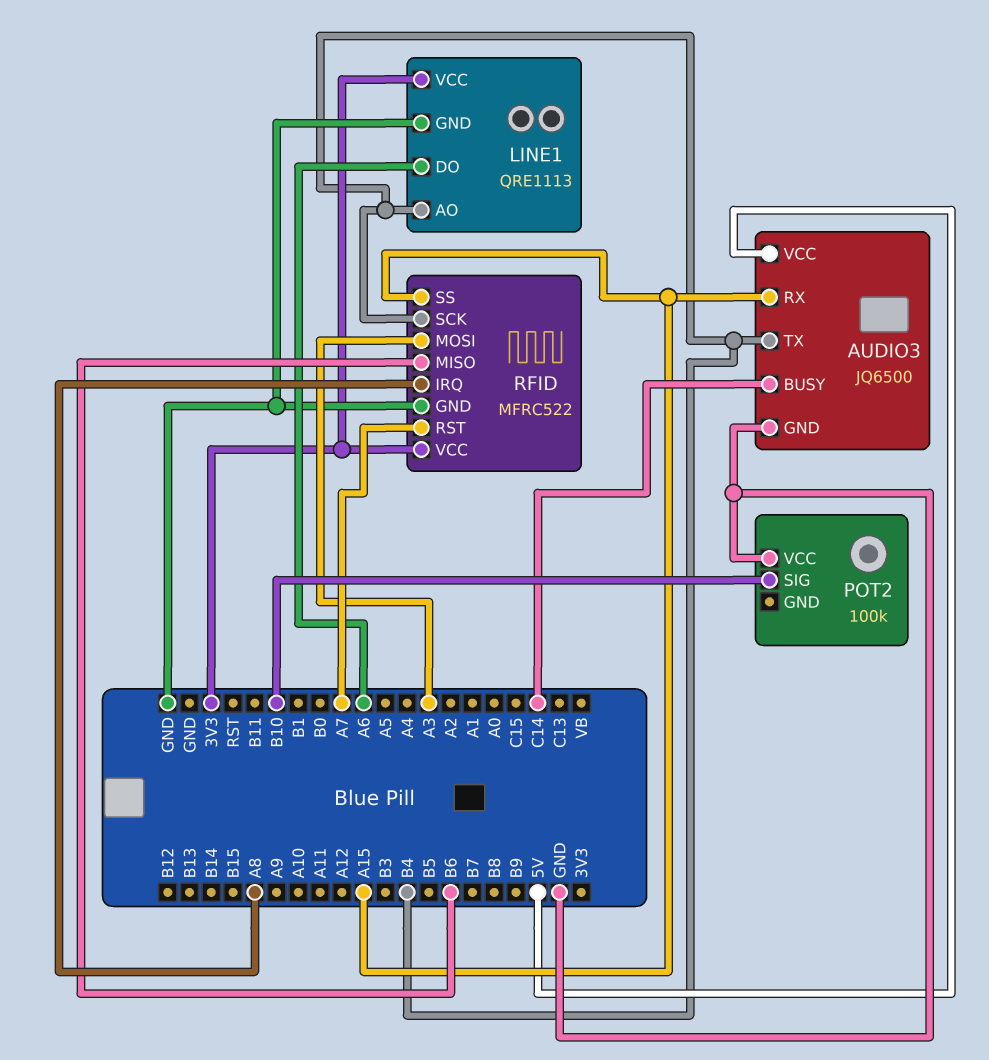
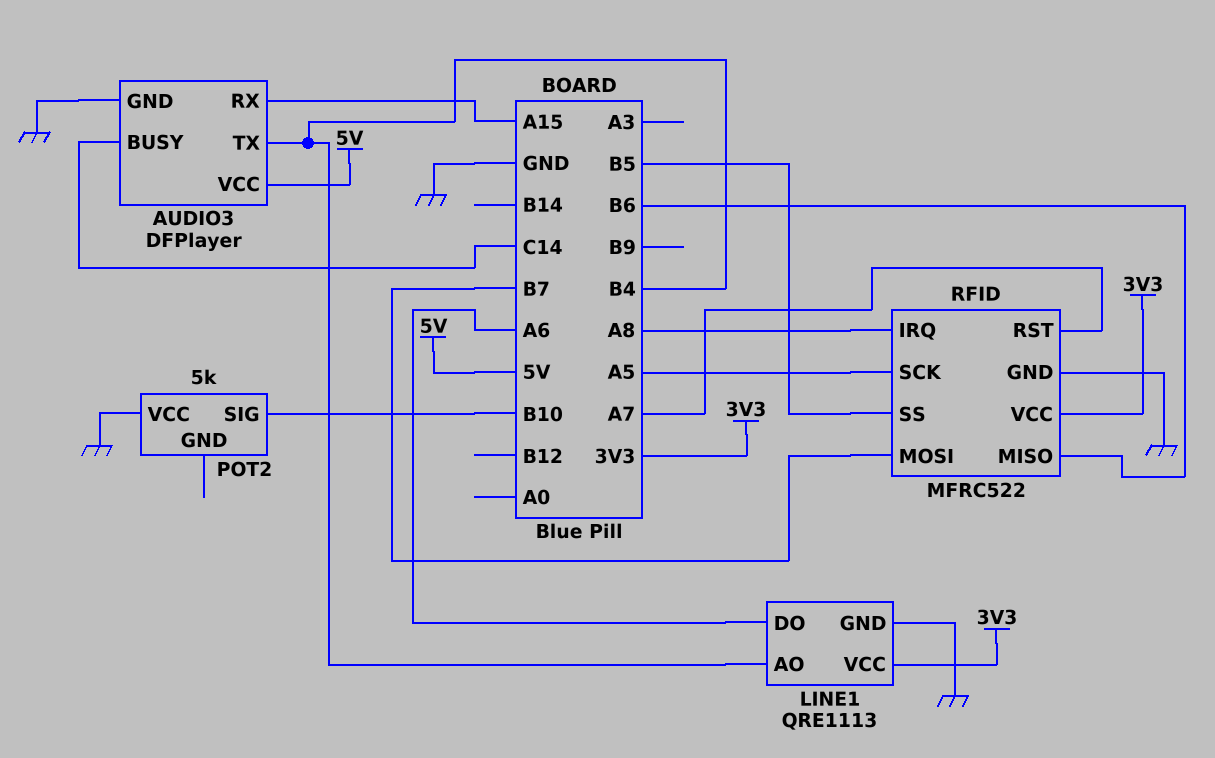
AUDIO3: JQ6500 -> DFPlayer
POT2: 100k -> 5k
RFID pin MOSI: A3 -> B7
RFID pin SCK: B4 -> A5
RFID pin SS: A15 -> B5

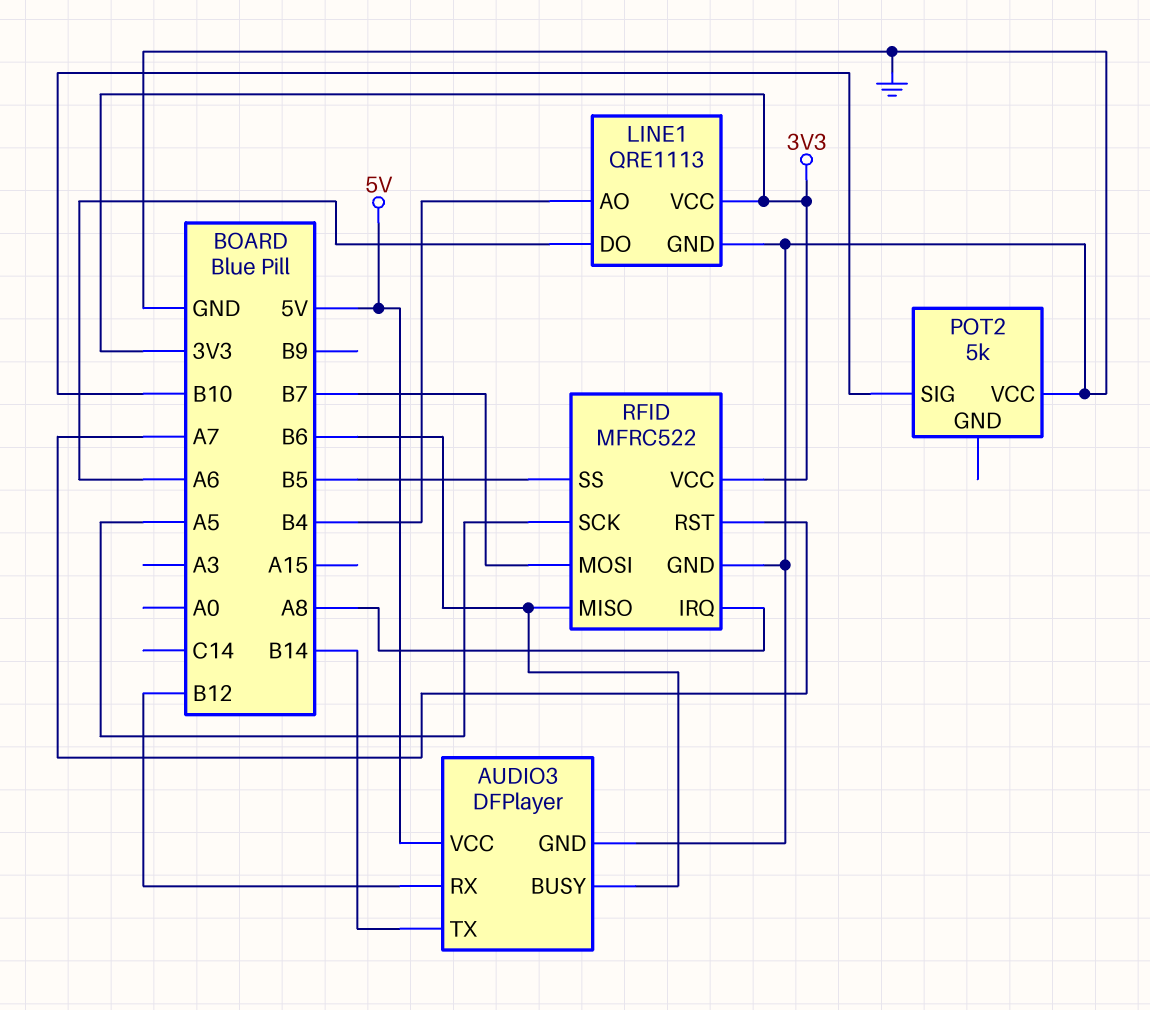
AUDIO3 pin BUSY: C14 -> B6
AUDIO3 pin RX: A15 -> B12
AUDIO3 pin TX: B4 -> B14

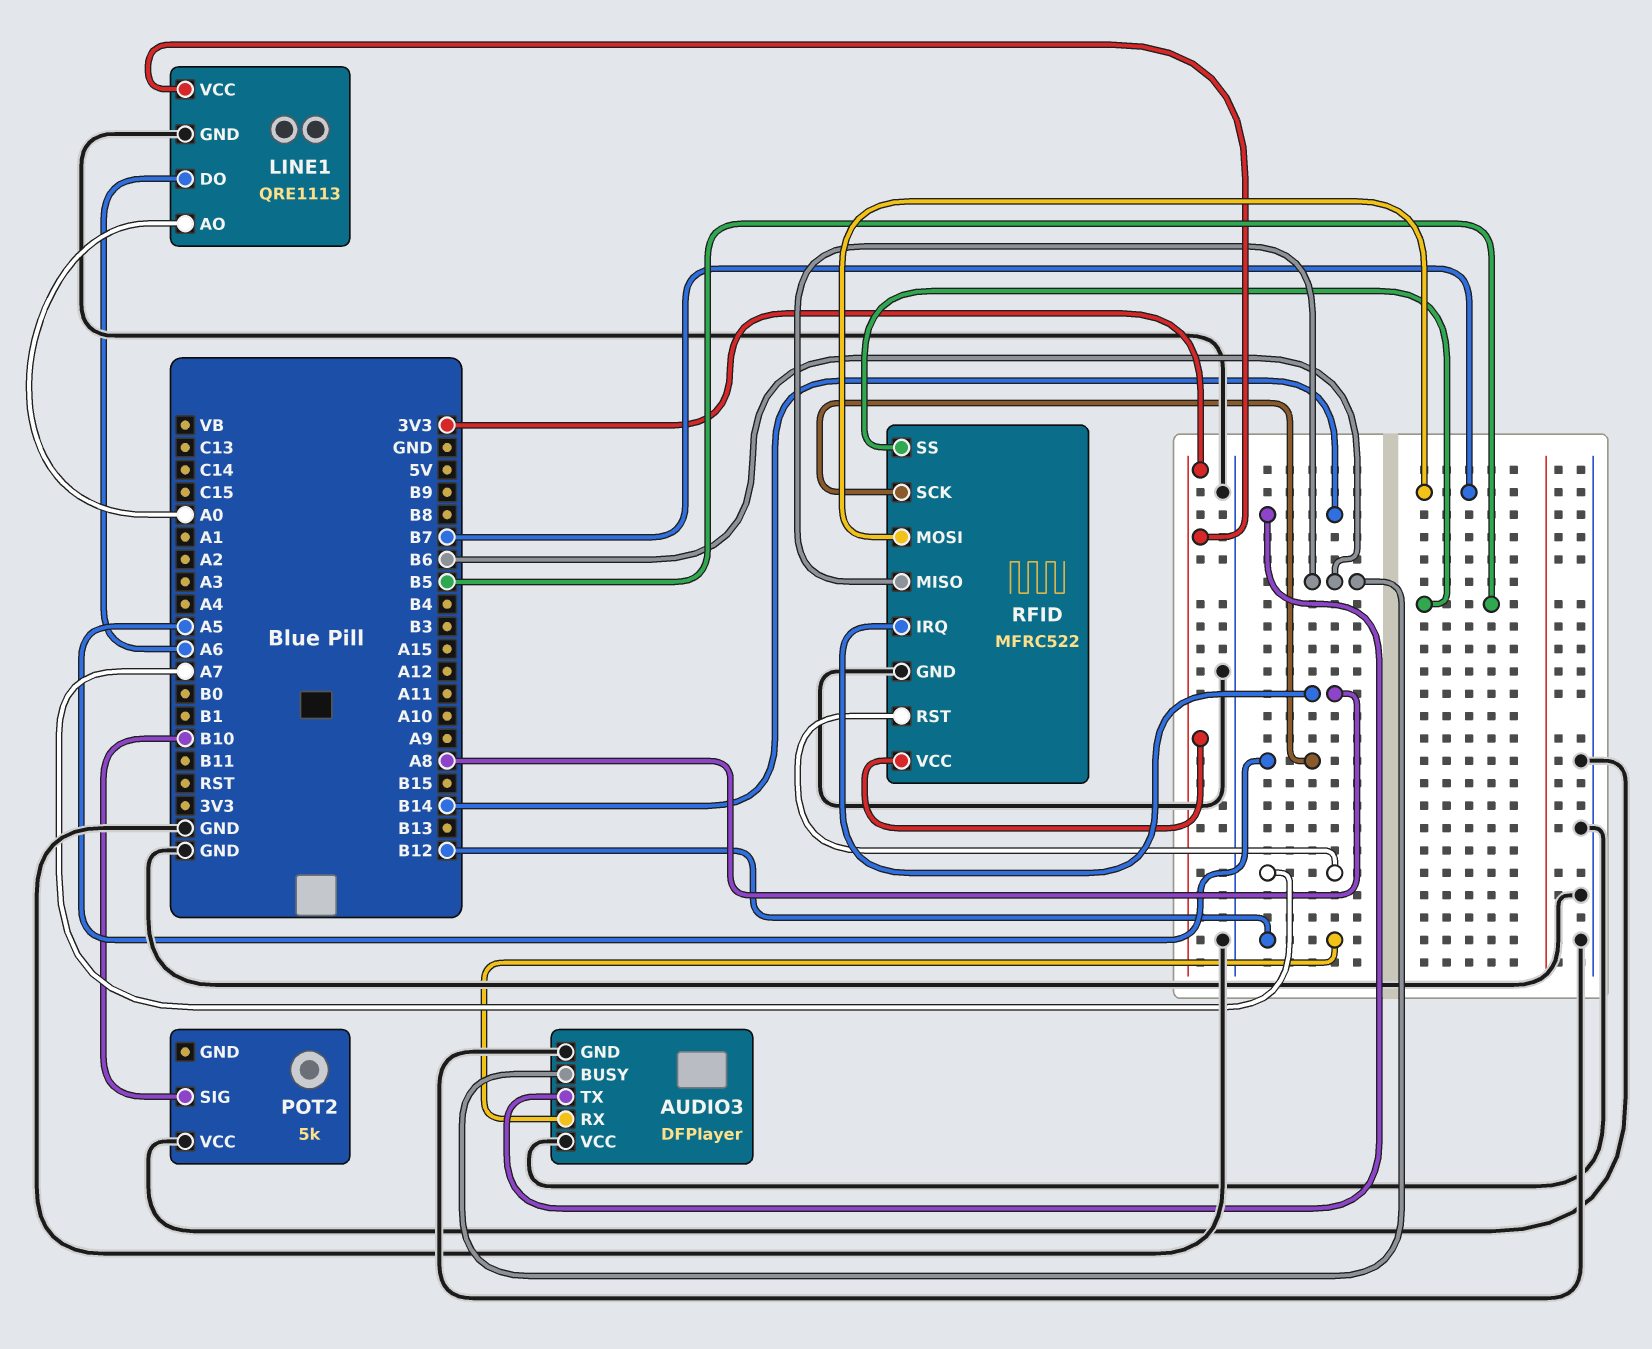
AUDIO3 pin VCC: 5V -> GND
LINE1 pin AO: B4 -> A0

